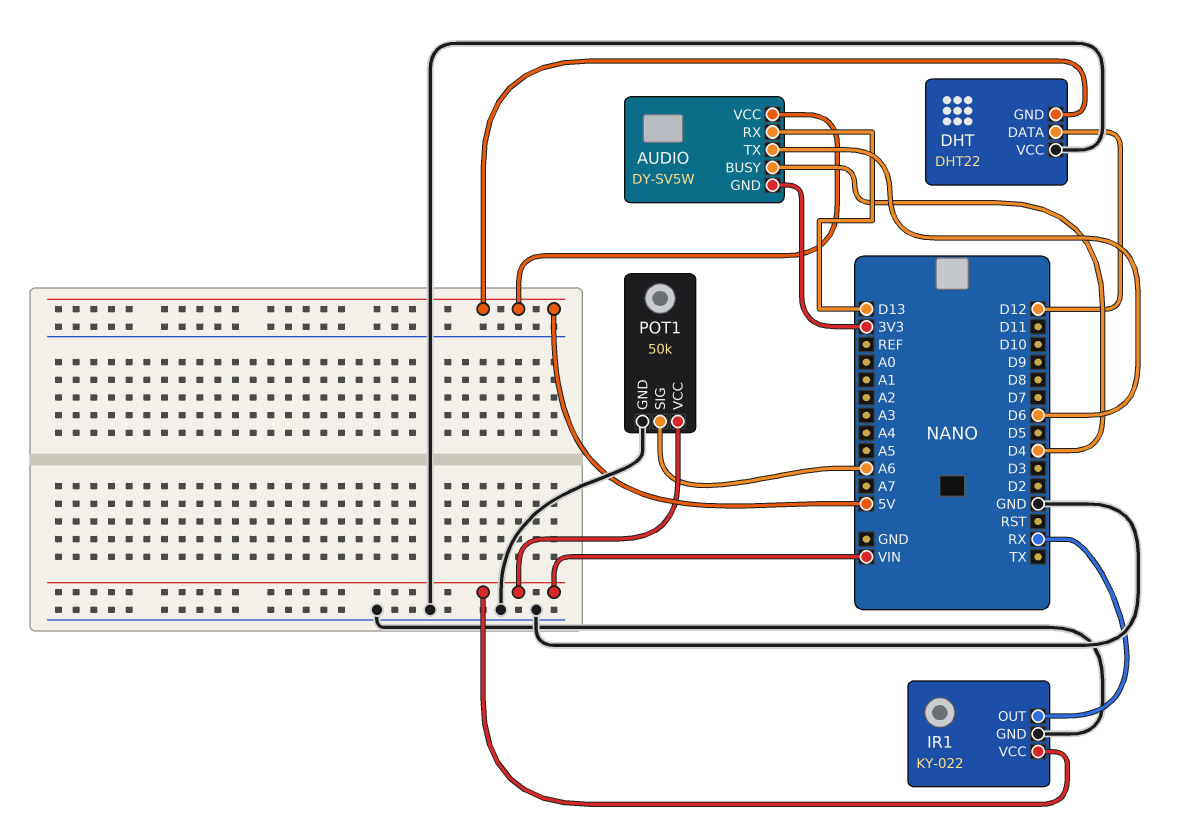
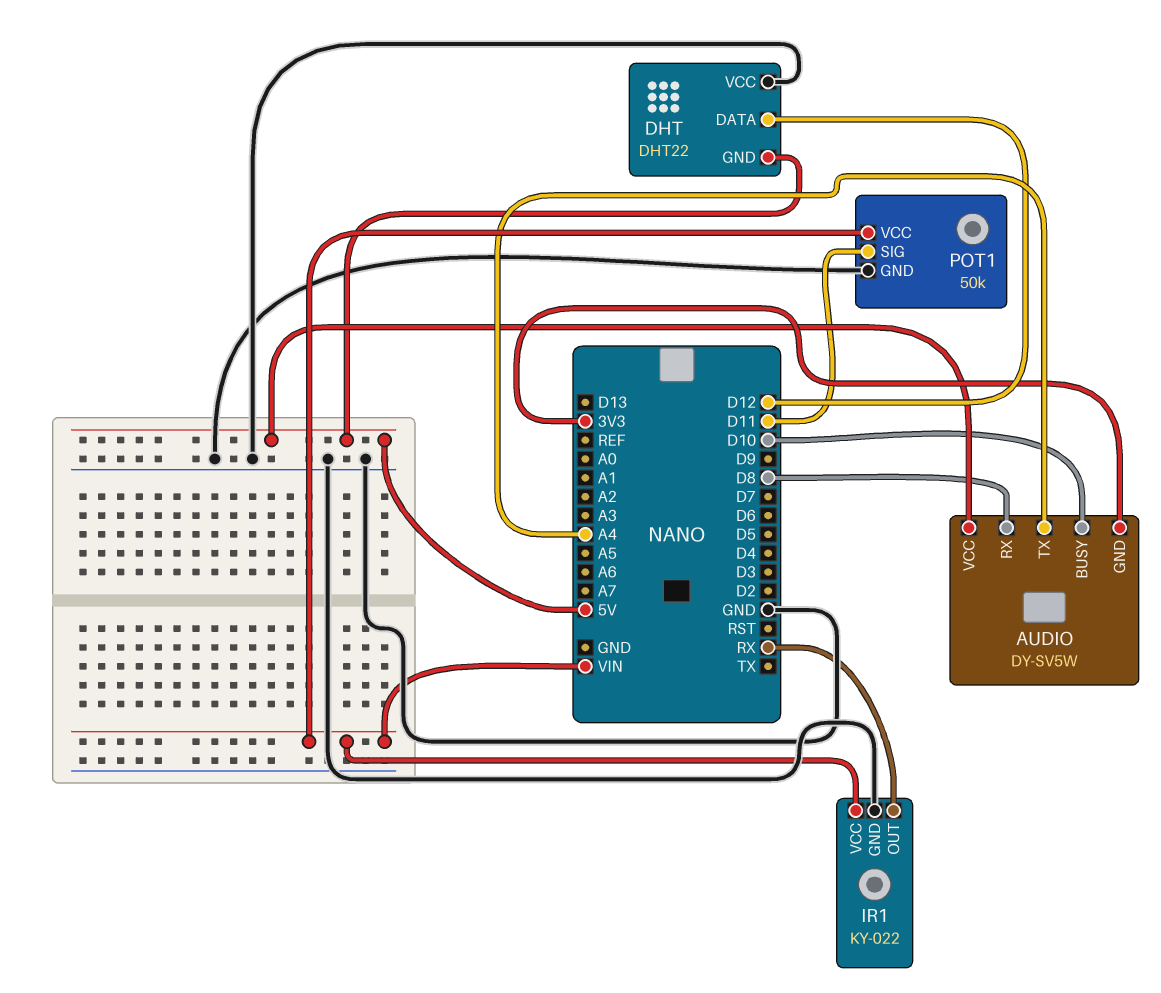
AUDIO pin BUSY: D4 -> D10
AUDIO pin RX: D13 -> D8
AUDIO pin TX: D6 -> A4
POT1 pin SIG: A6 -> D11

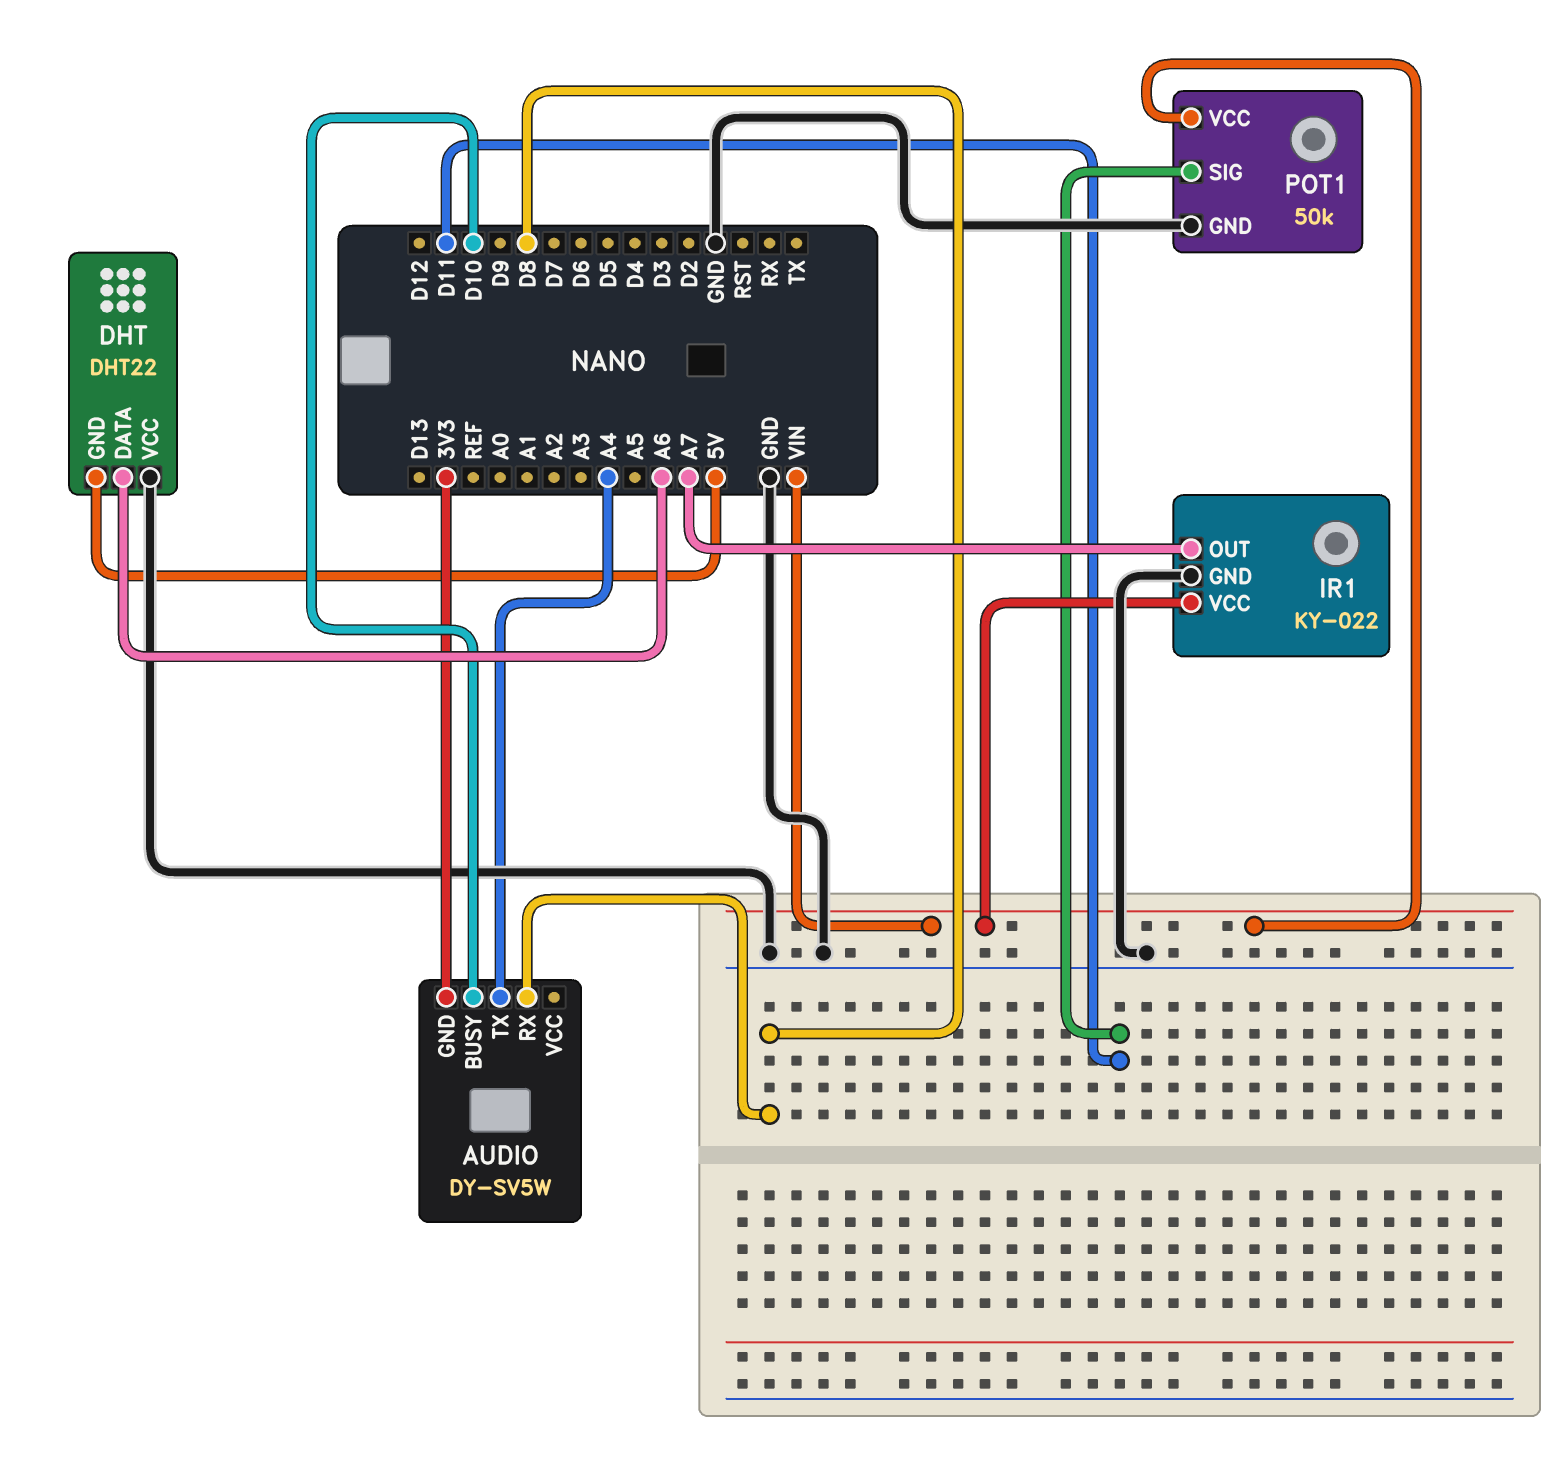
AUDIO pin VCC: 5V -> none
DHT pin DATA: D12 -> A6
IR1 pin OUT: RX -> A7

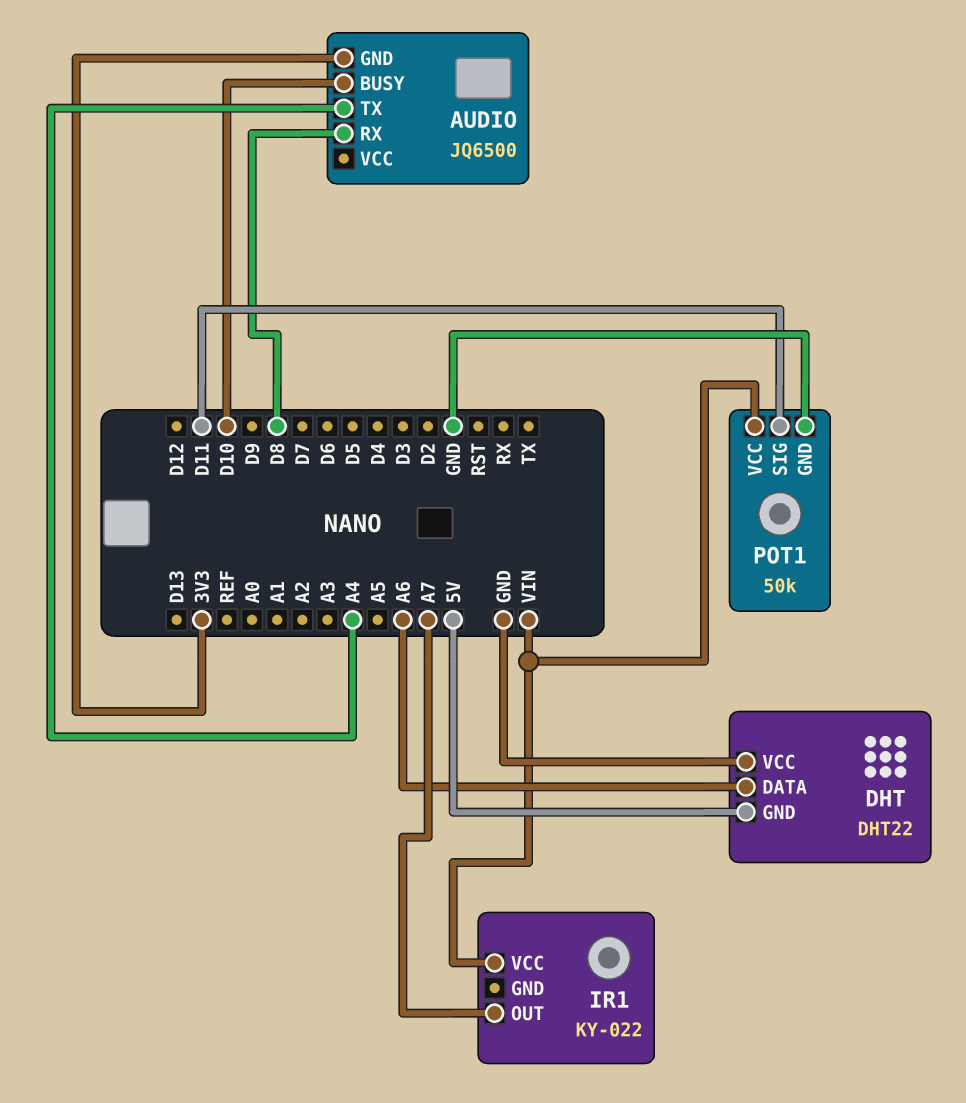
AUDIO: DY-SV5W -> JQ6500
IR1 pin GND: GND -> none

